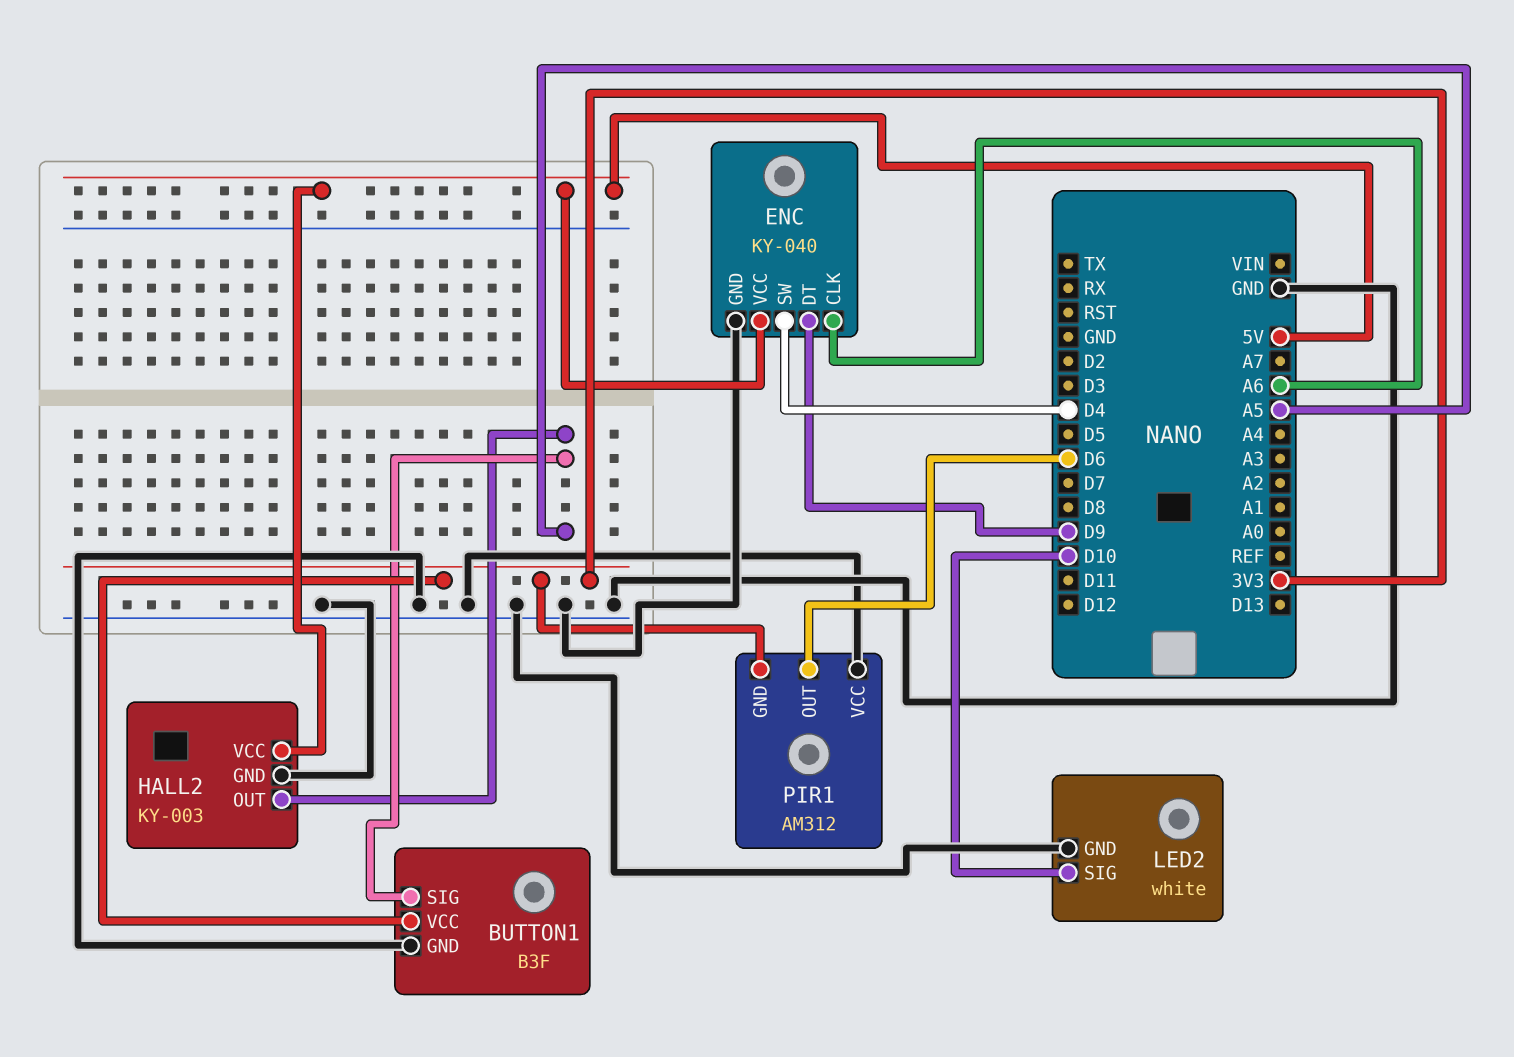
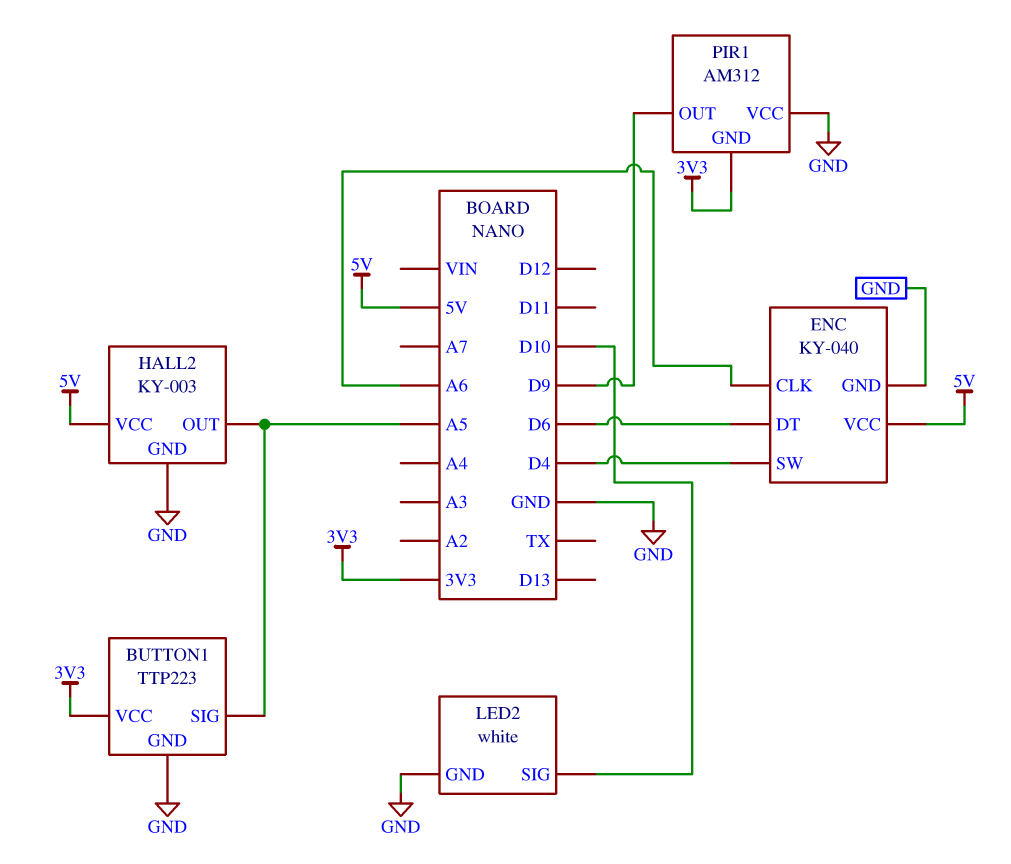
BUTTON1: B3F -> TTP223
ENC pin DT: D9 -> D6
PIR1 pin OUT: D6 -> D9

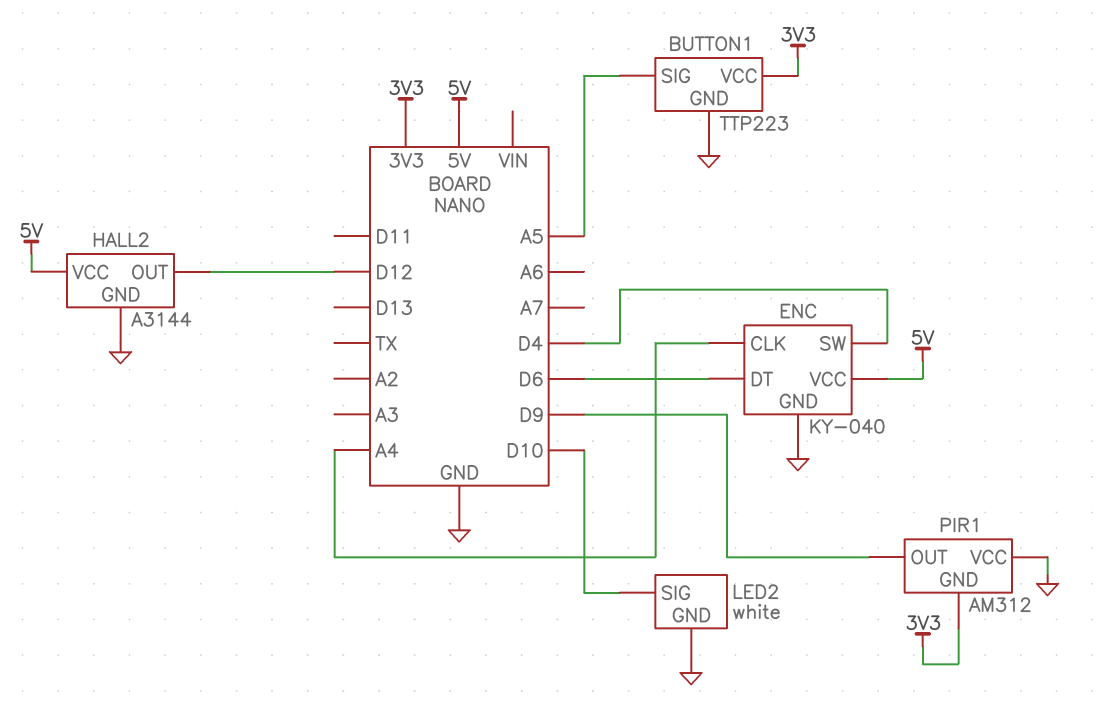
ENC pin CLK: A6 -> A4
HALL2: KY-003 -> A3144
HALL2 pin OUT: A5 -> D12

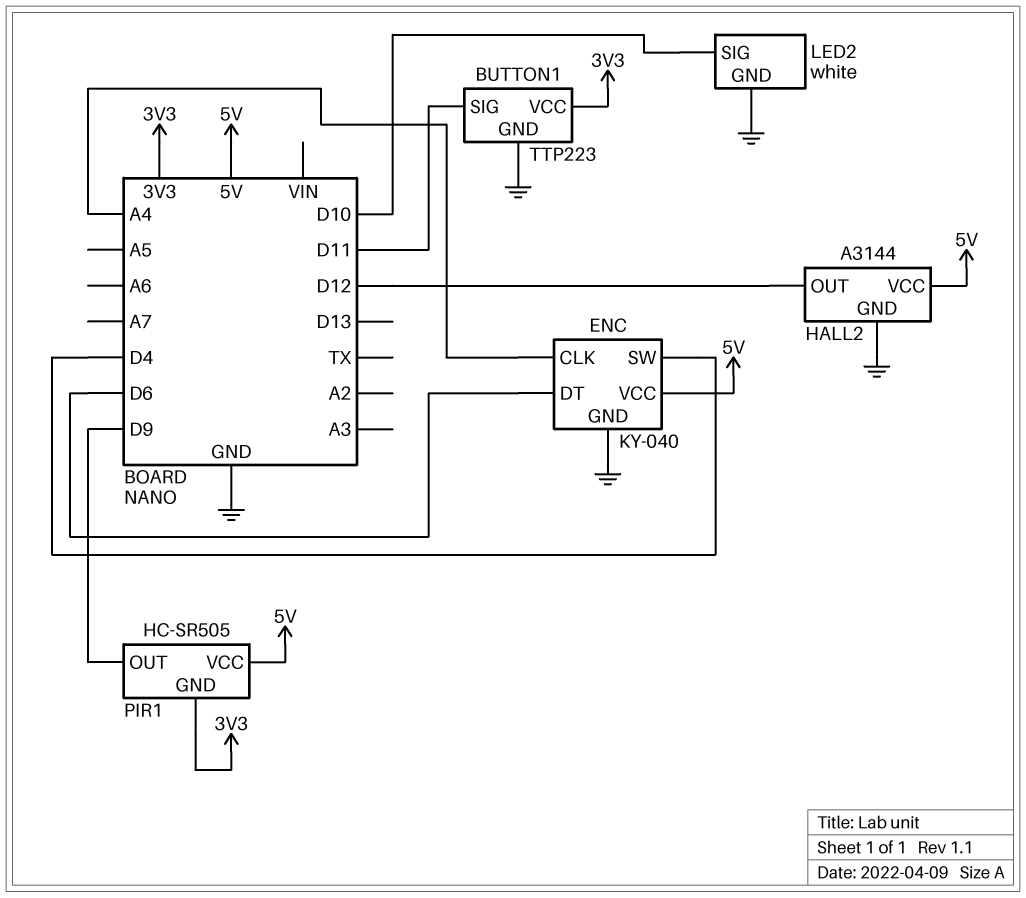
BUTTON1 pin SIG: A5 -> D11
PIR1: AM312 -> HC-SR505
PIR1 pin VCC: GND -> 5V

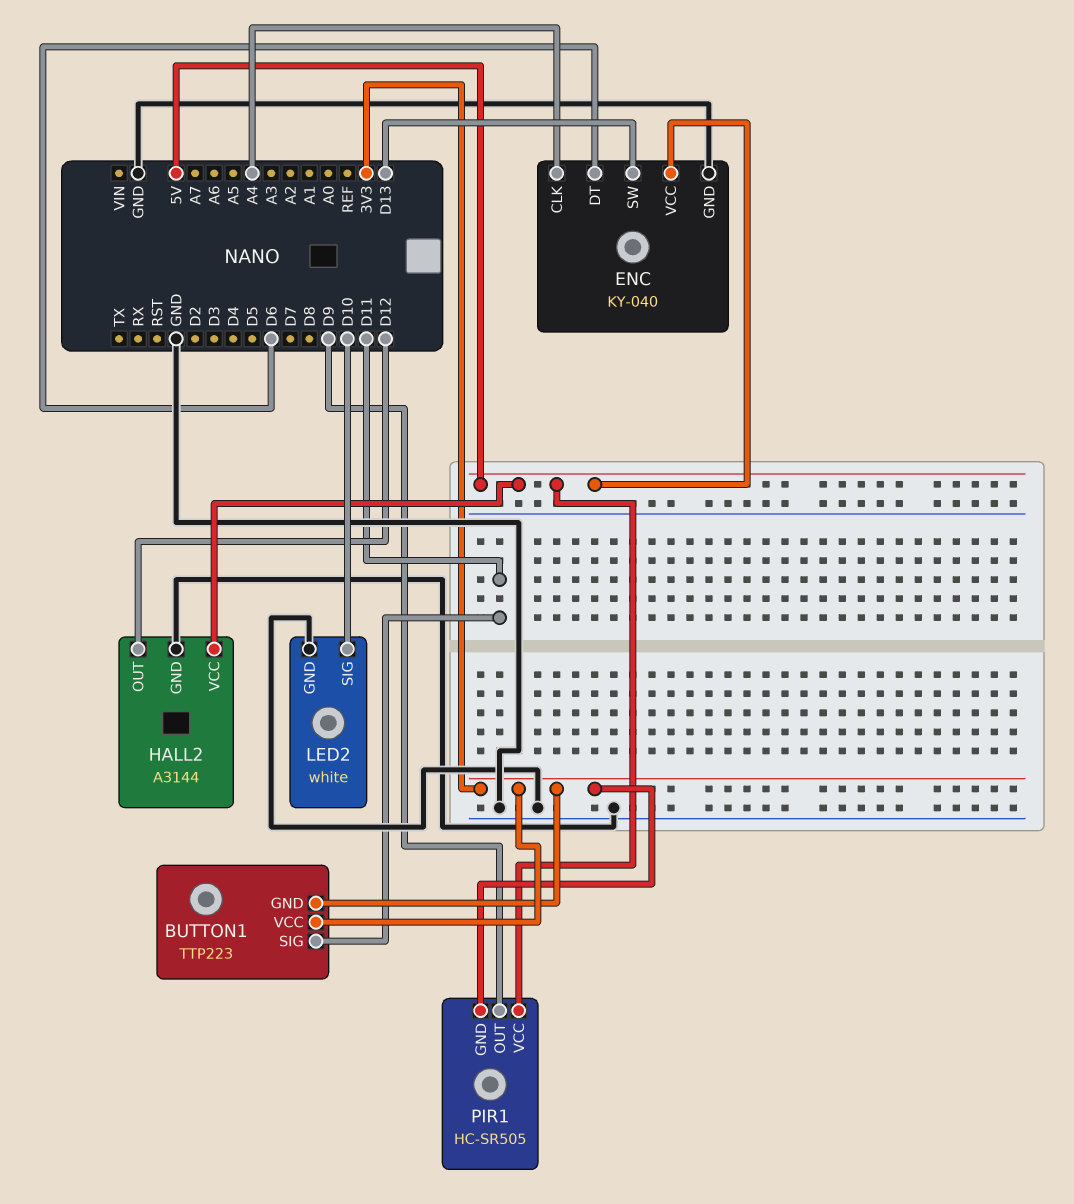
BUTTON1 pin GND: GND -> 3V3
ENC pin SW: D4 -> D13

